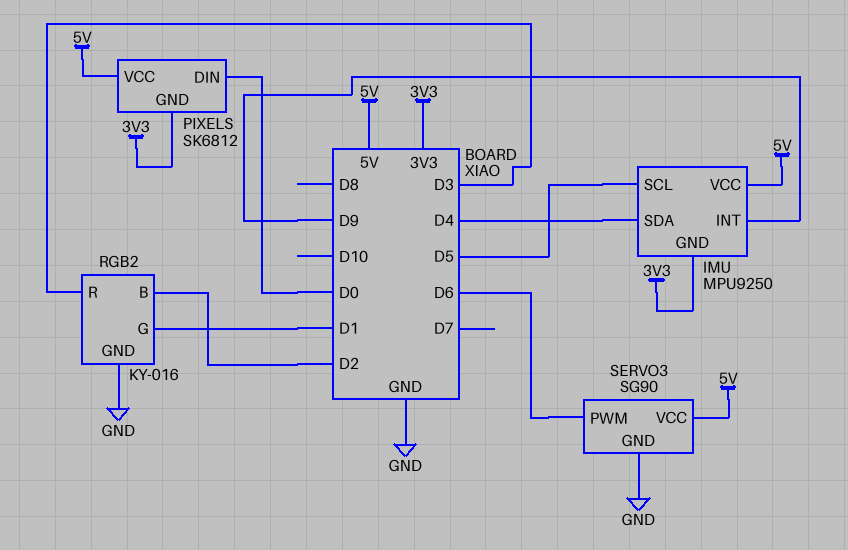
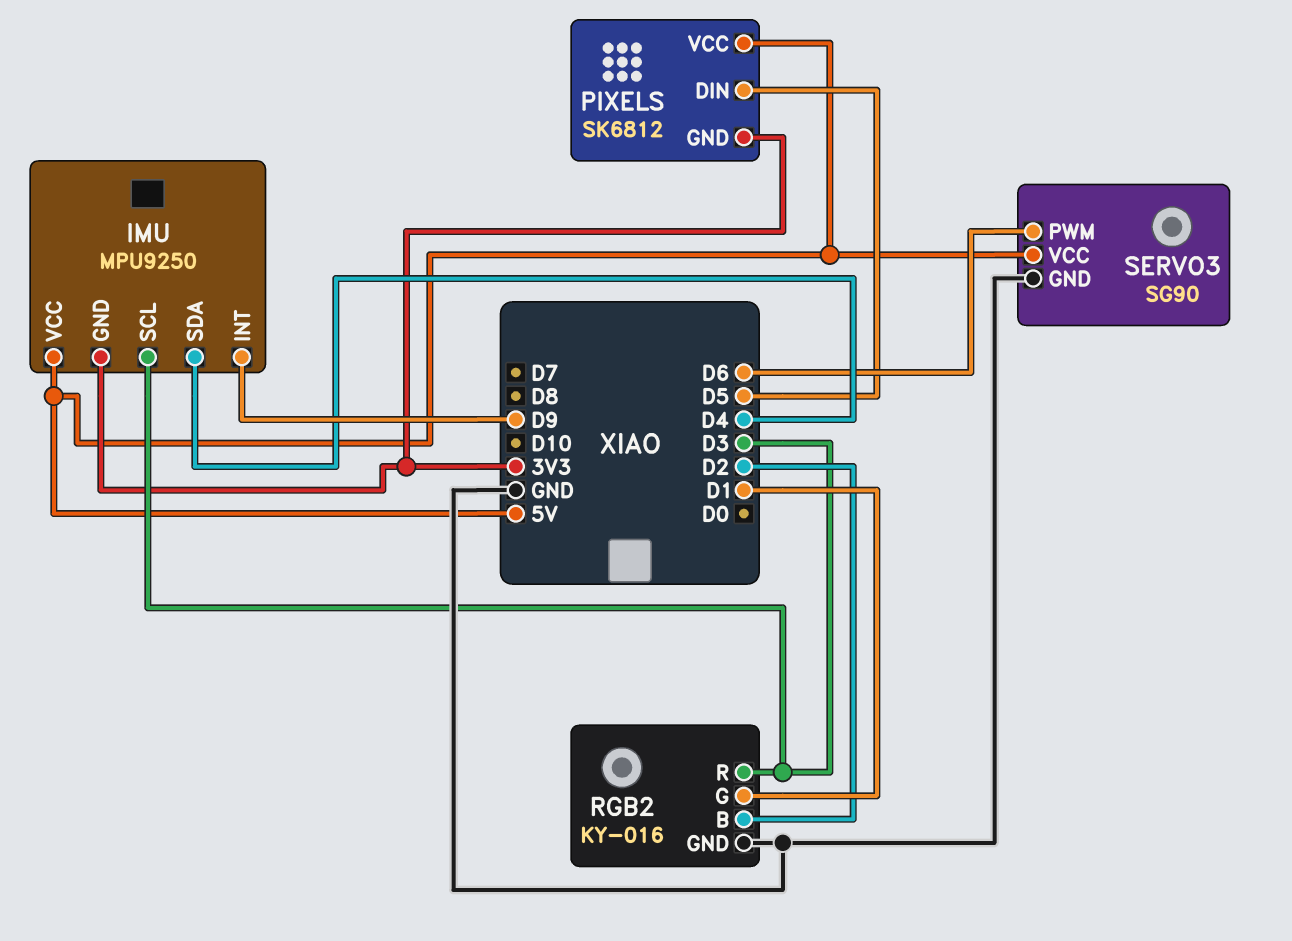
IMU pin SCL: D5 -> D3
PIXELS pin DIN: D0 -> D5

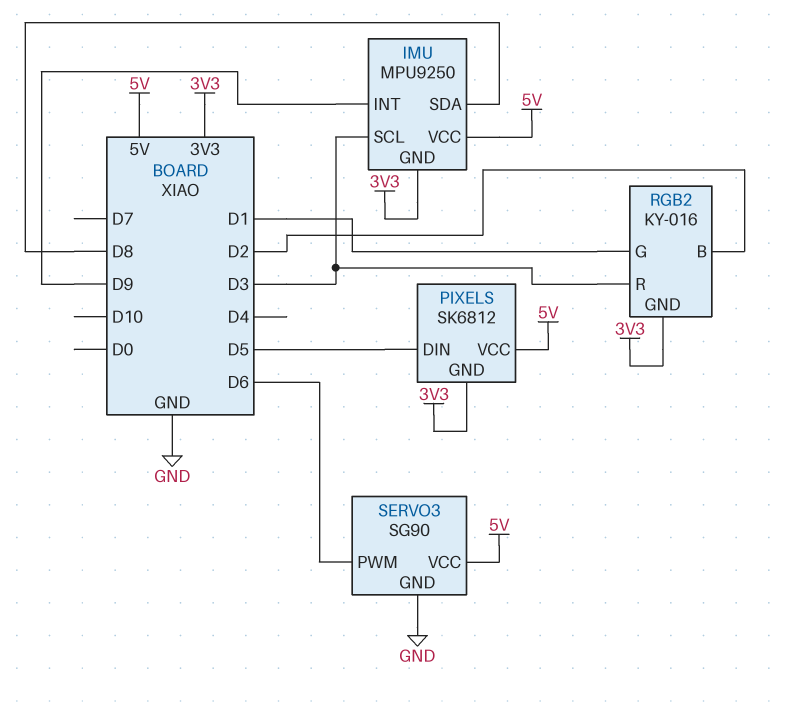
IMU pin SDA: D4 -> D8
RGB2 pin GND: GND -> 3V3

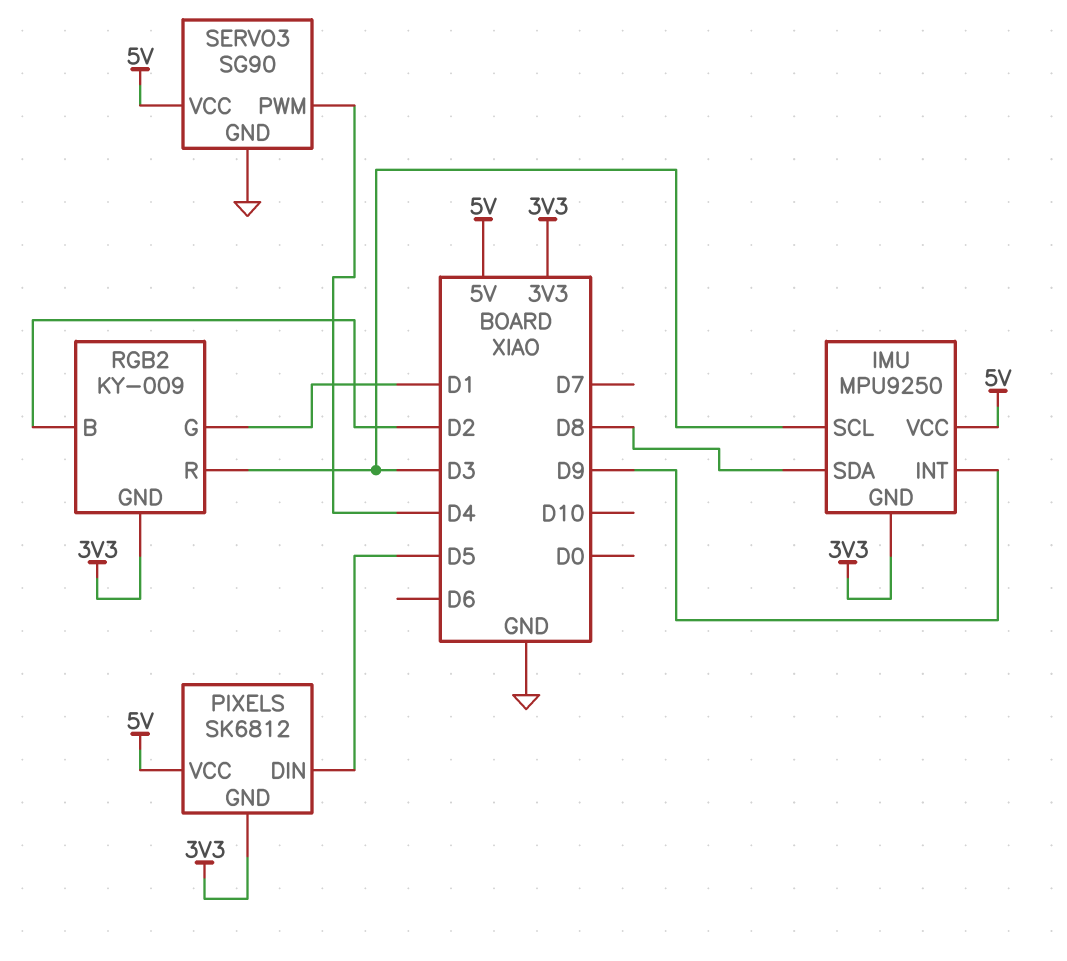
RGB2: KY-016 -> KY-009
SERVO3 pin PWM: D6 -> D4

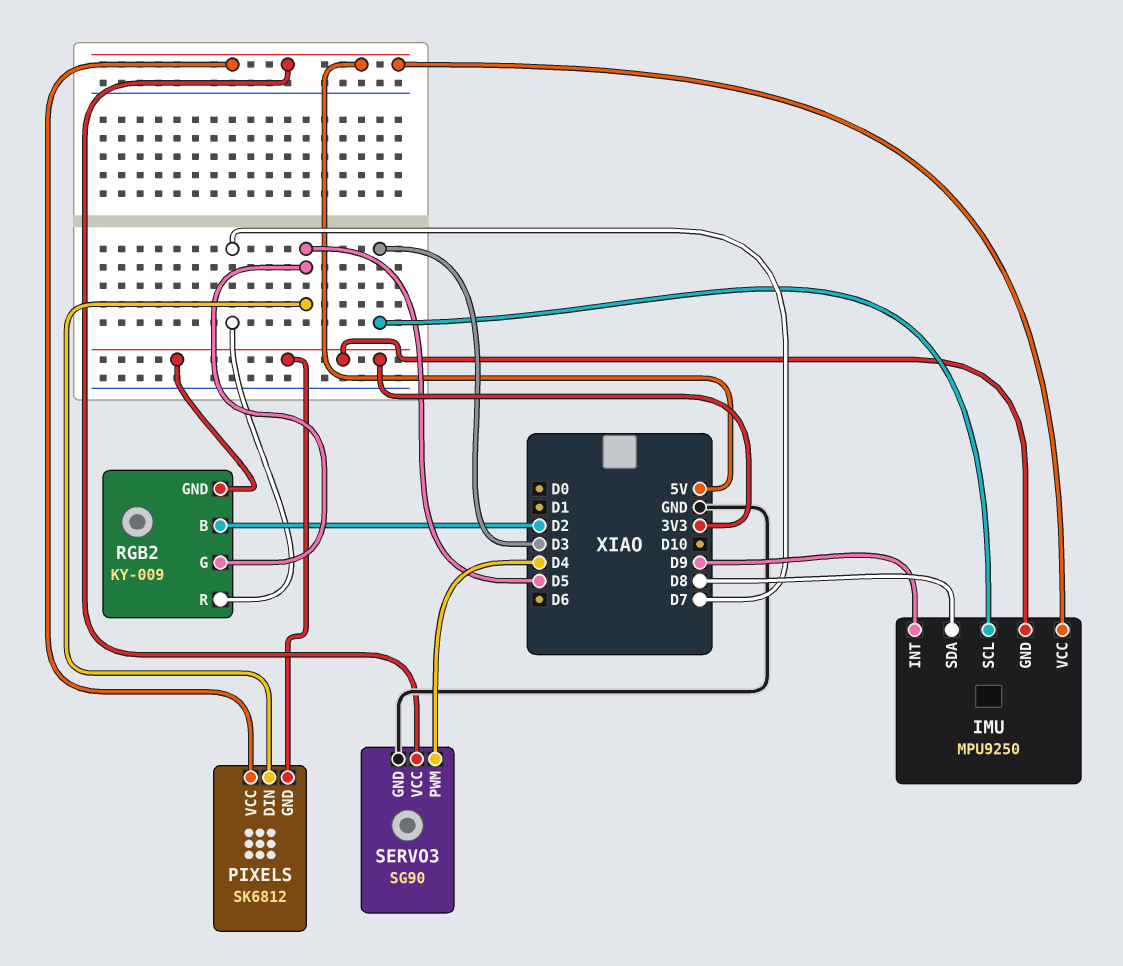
RGB2 pin G: D1 -> D5
RGB2 pin R: D3 -> D7

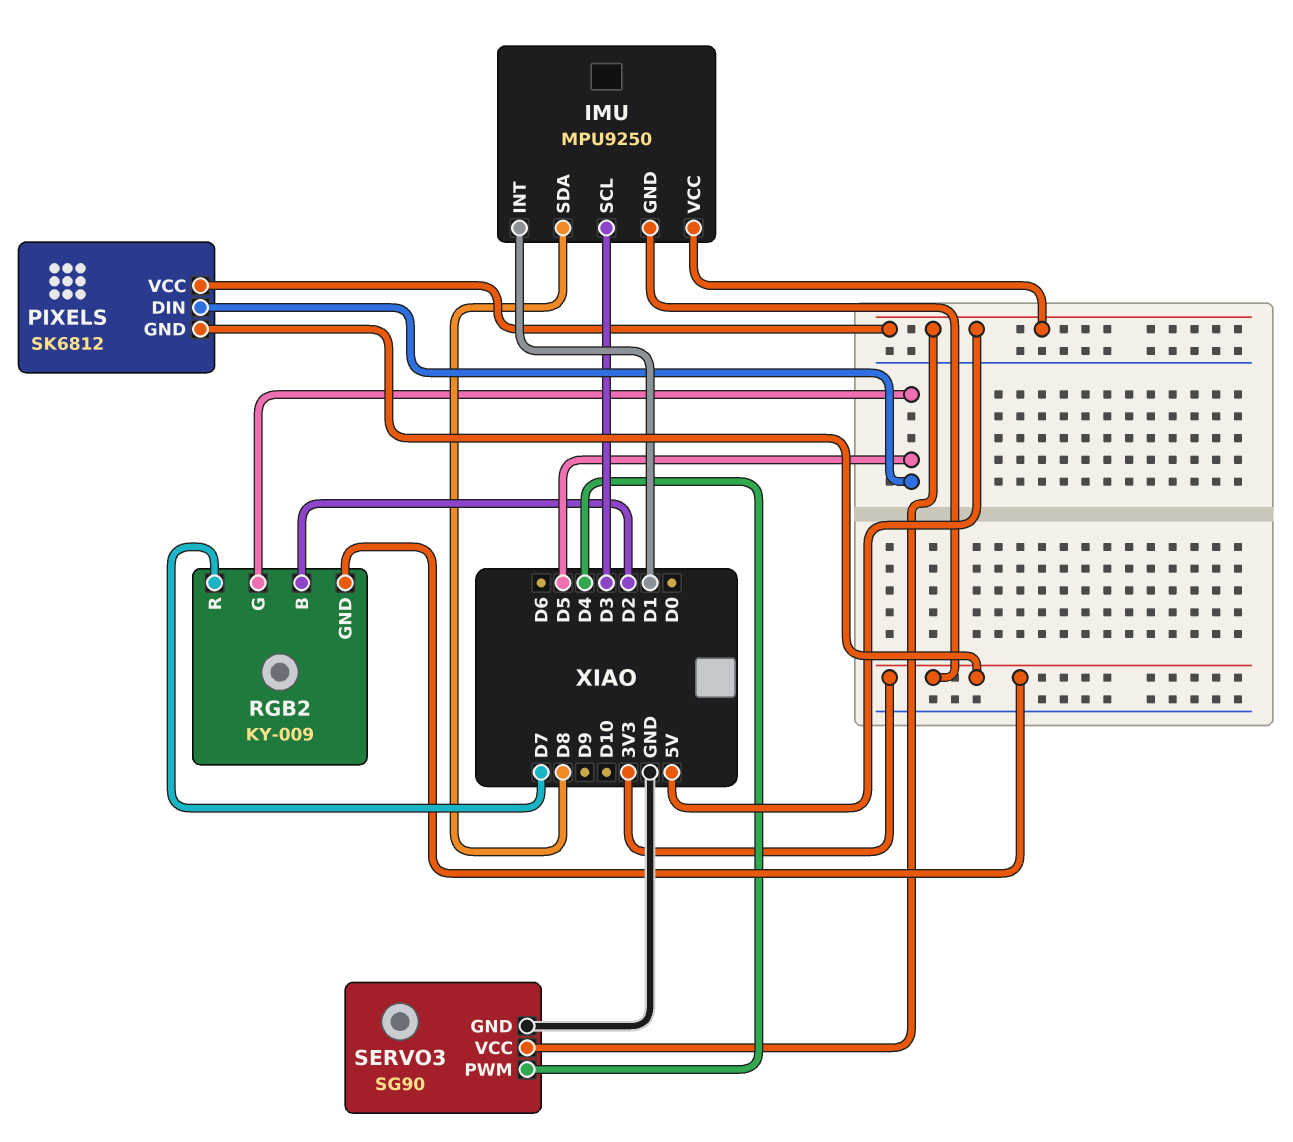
IMU pin INT: D9 -> D1

